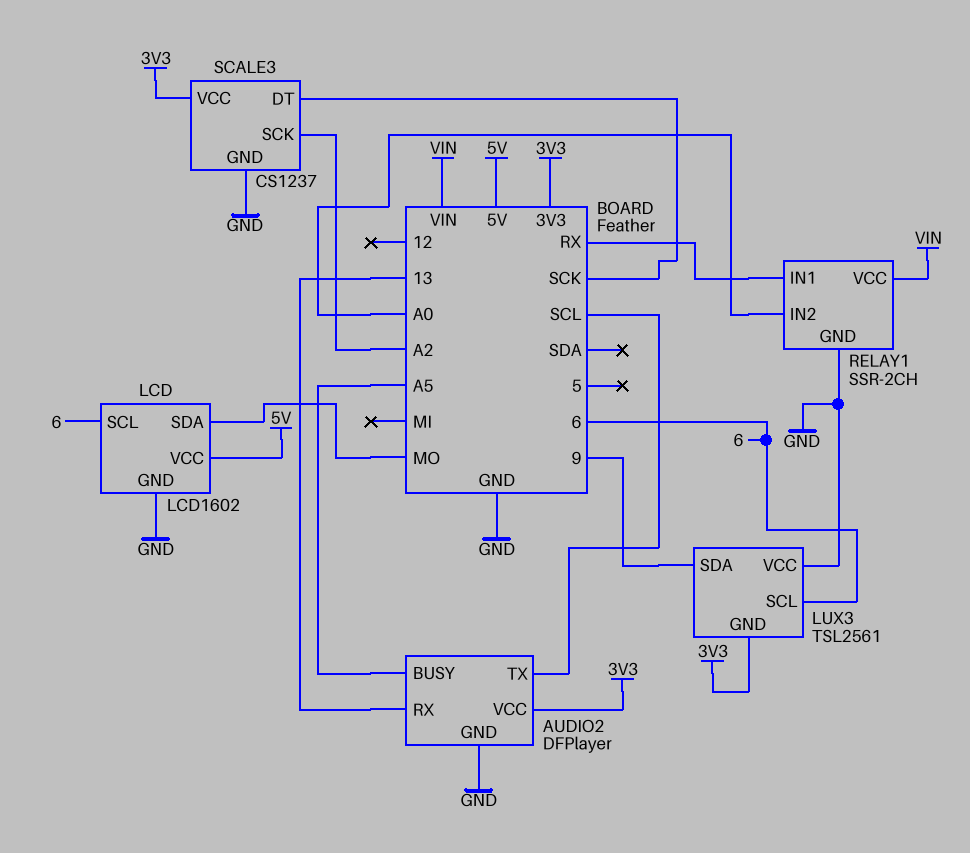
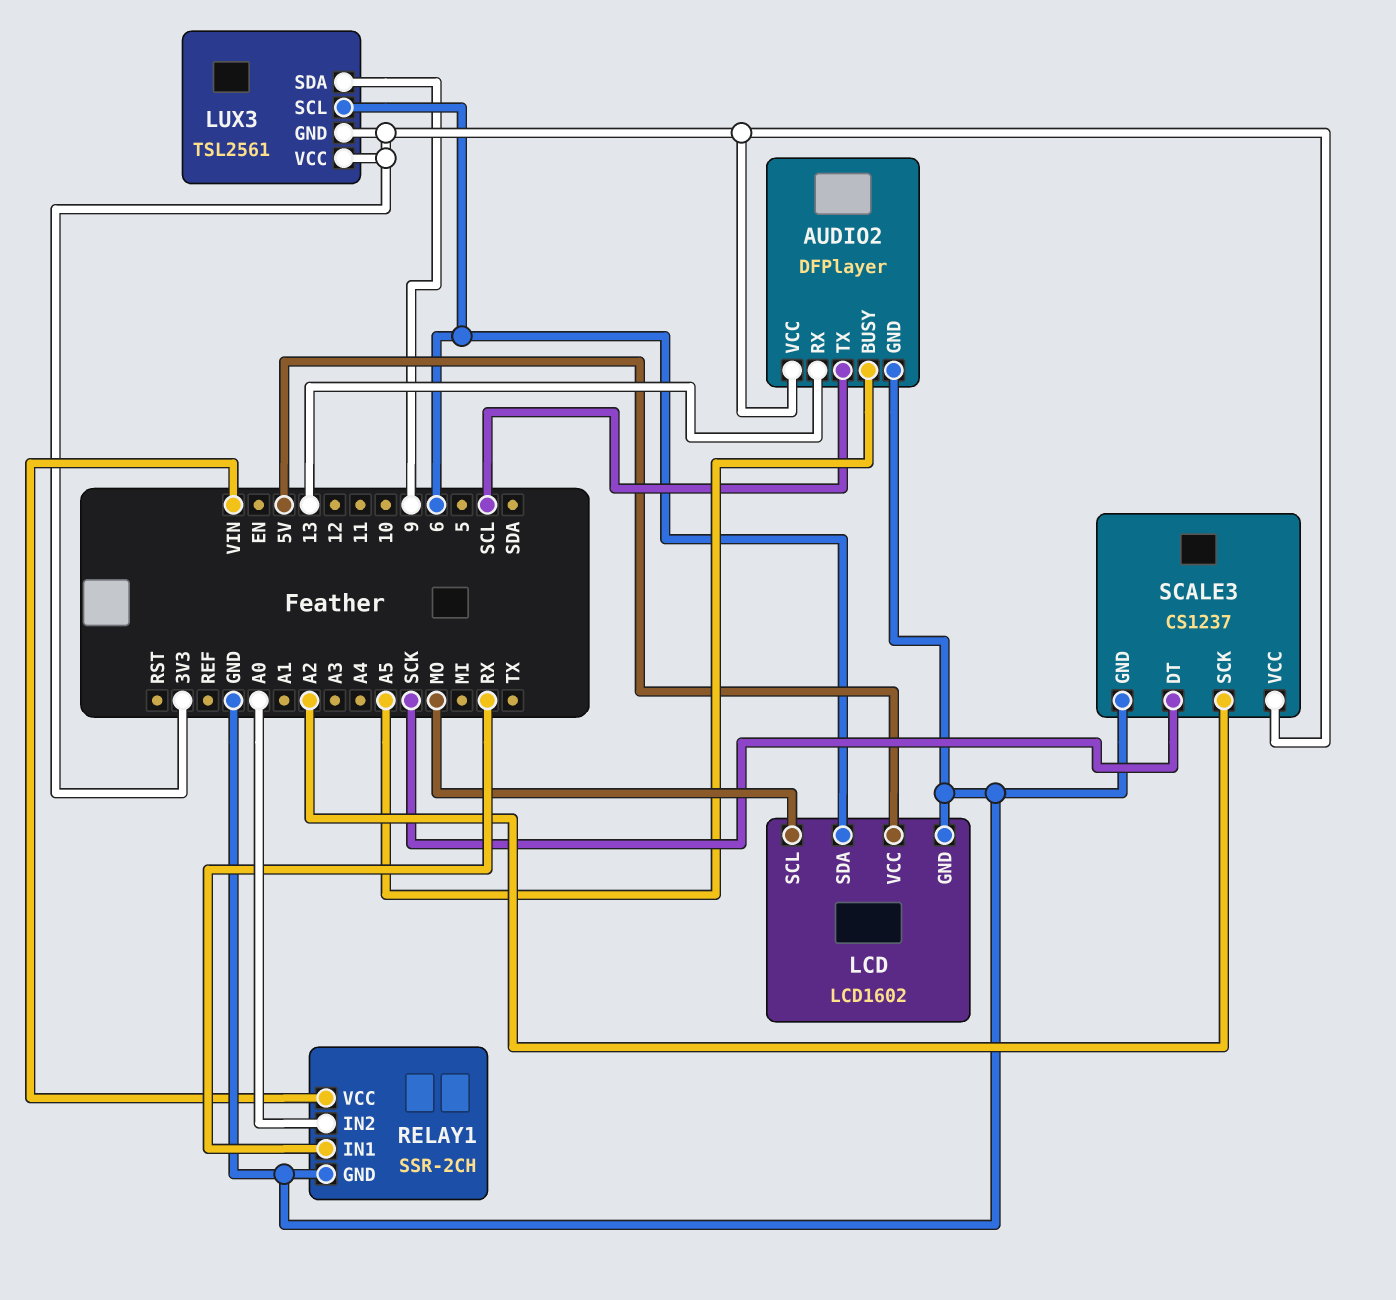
LCD pin SCL: 6 -> MO
LCD pin SDA: MO -> 6
LUX3 pin VCC: GND -> 3V3

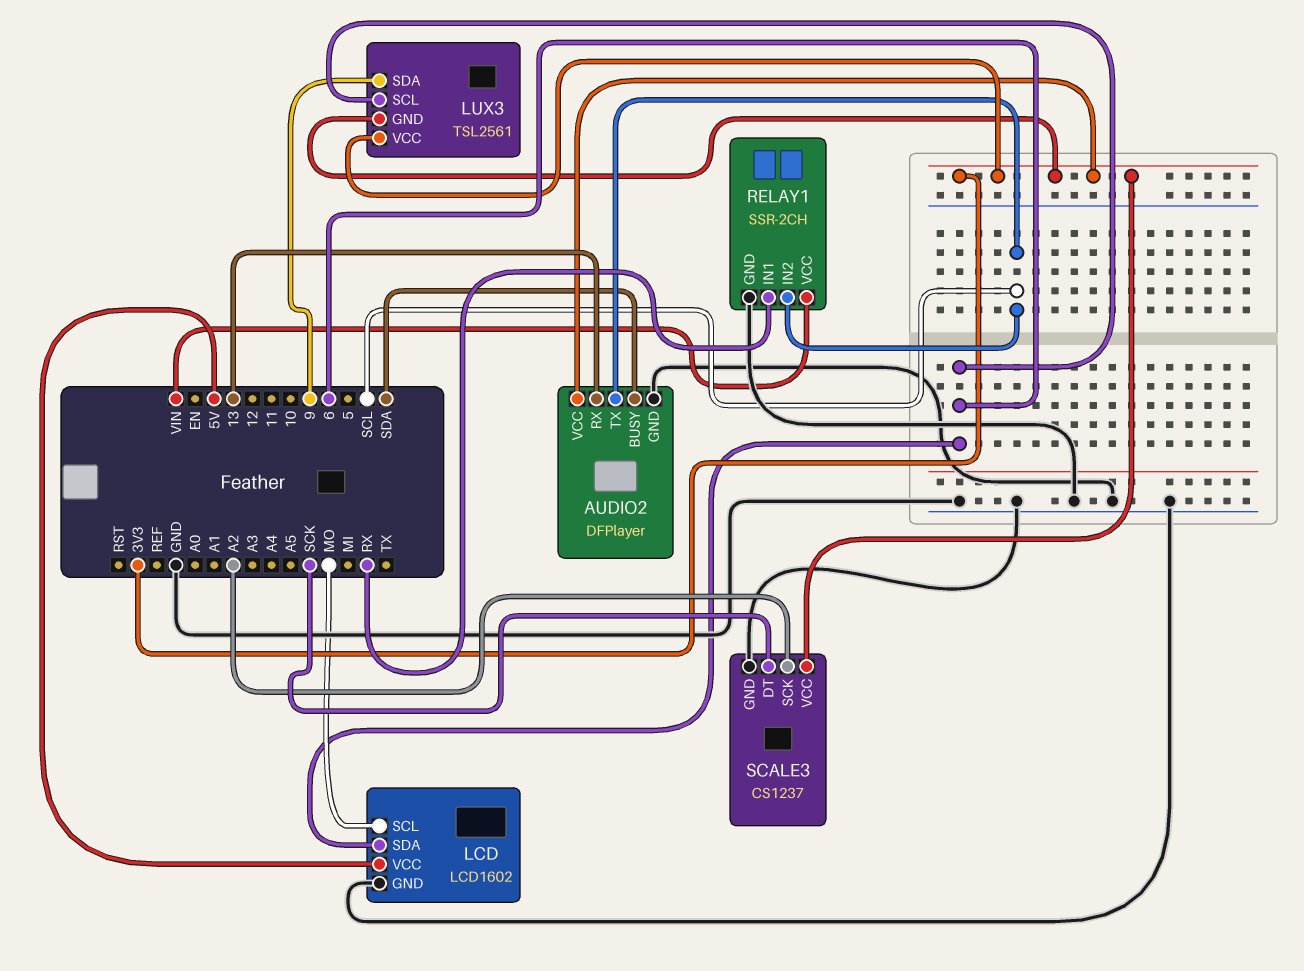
AUDIO2 pin BUSY: A5 -> SDA
RELAY1 pin IN2: A0 -> SCL

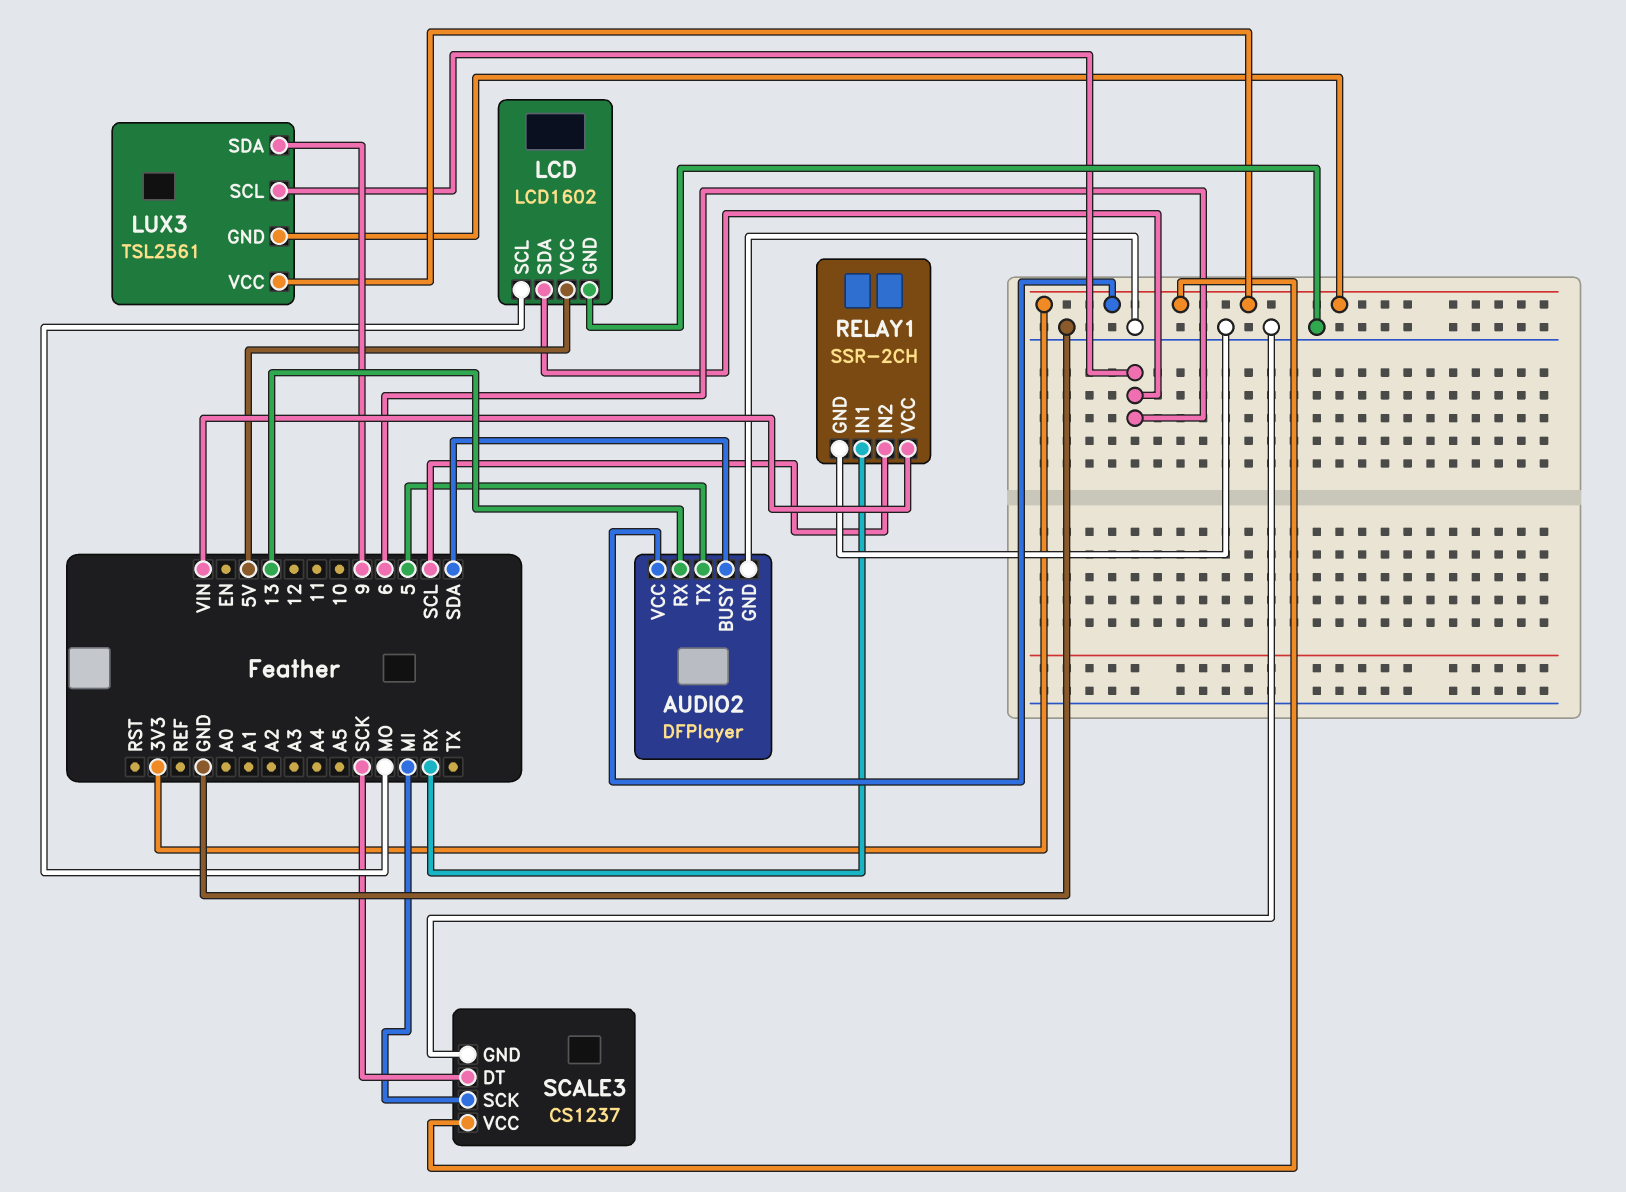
AUDIO2 pin TX: SCL -> 5
SCALE3 pin SCK: A2 -> MI

